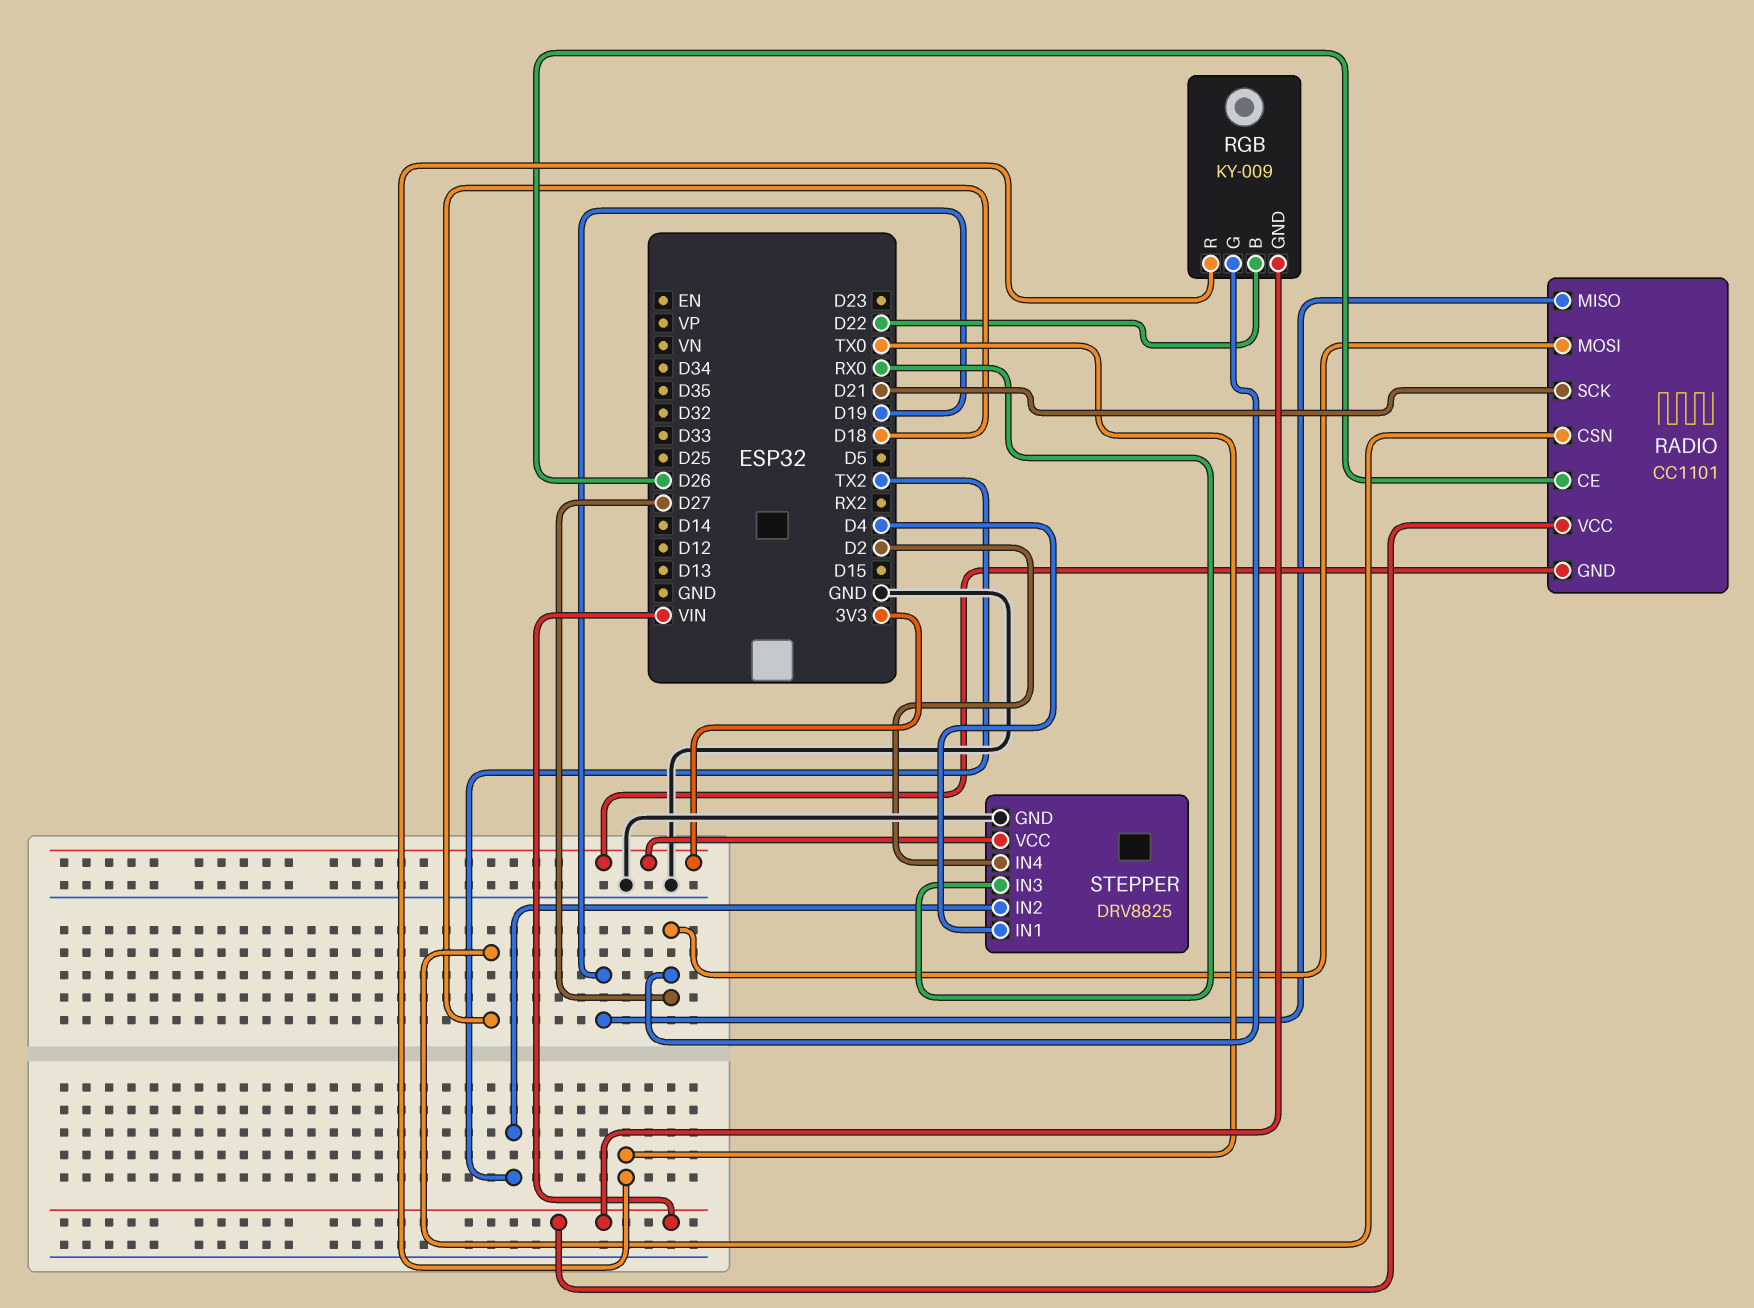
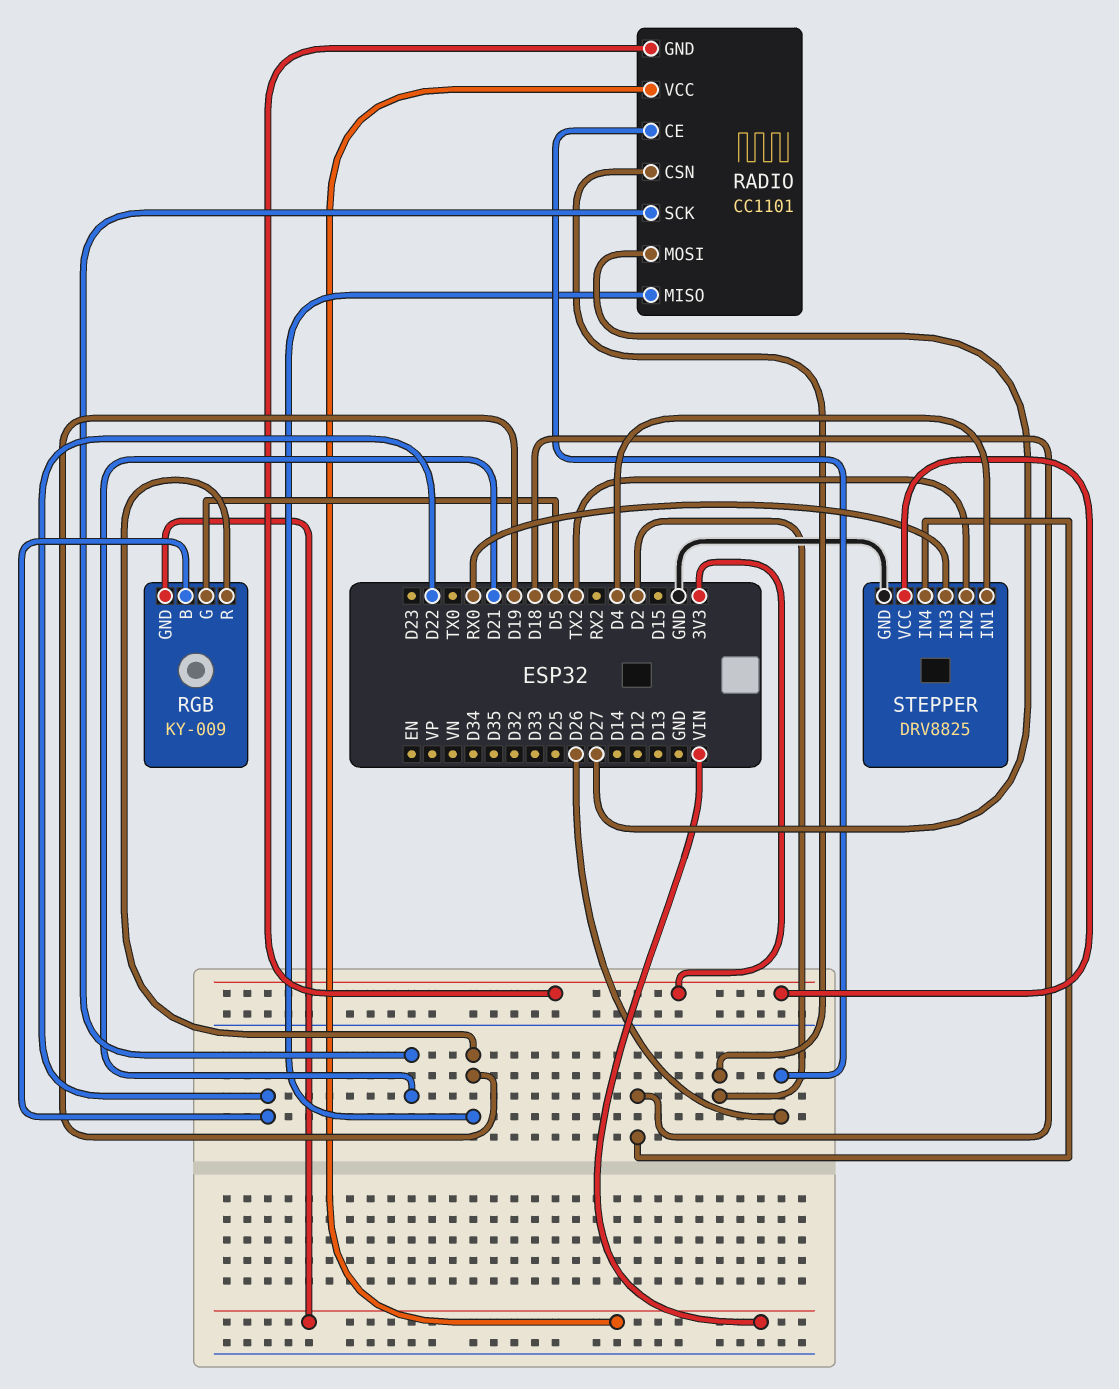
RADIO pin CSN: D18 -> D2
RGB pin G: D27 -> D5
RGB pin R: TX0 -> D19
STEPPER pin IN4: D2 -> D18

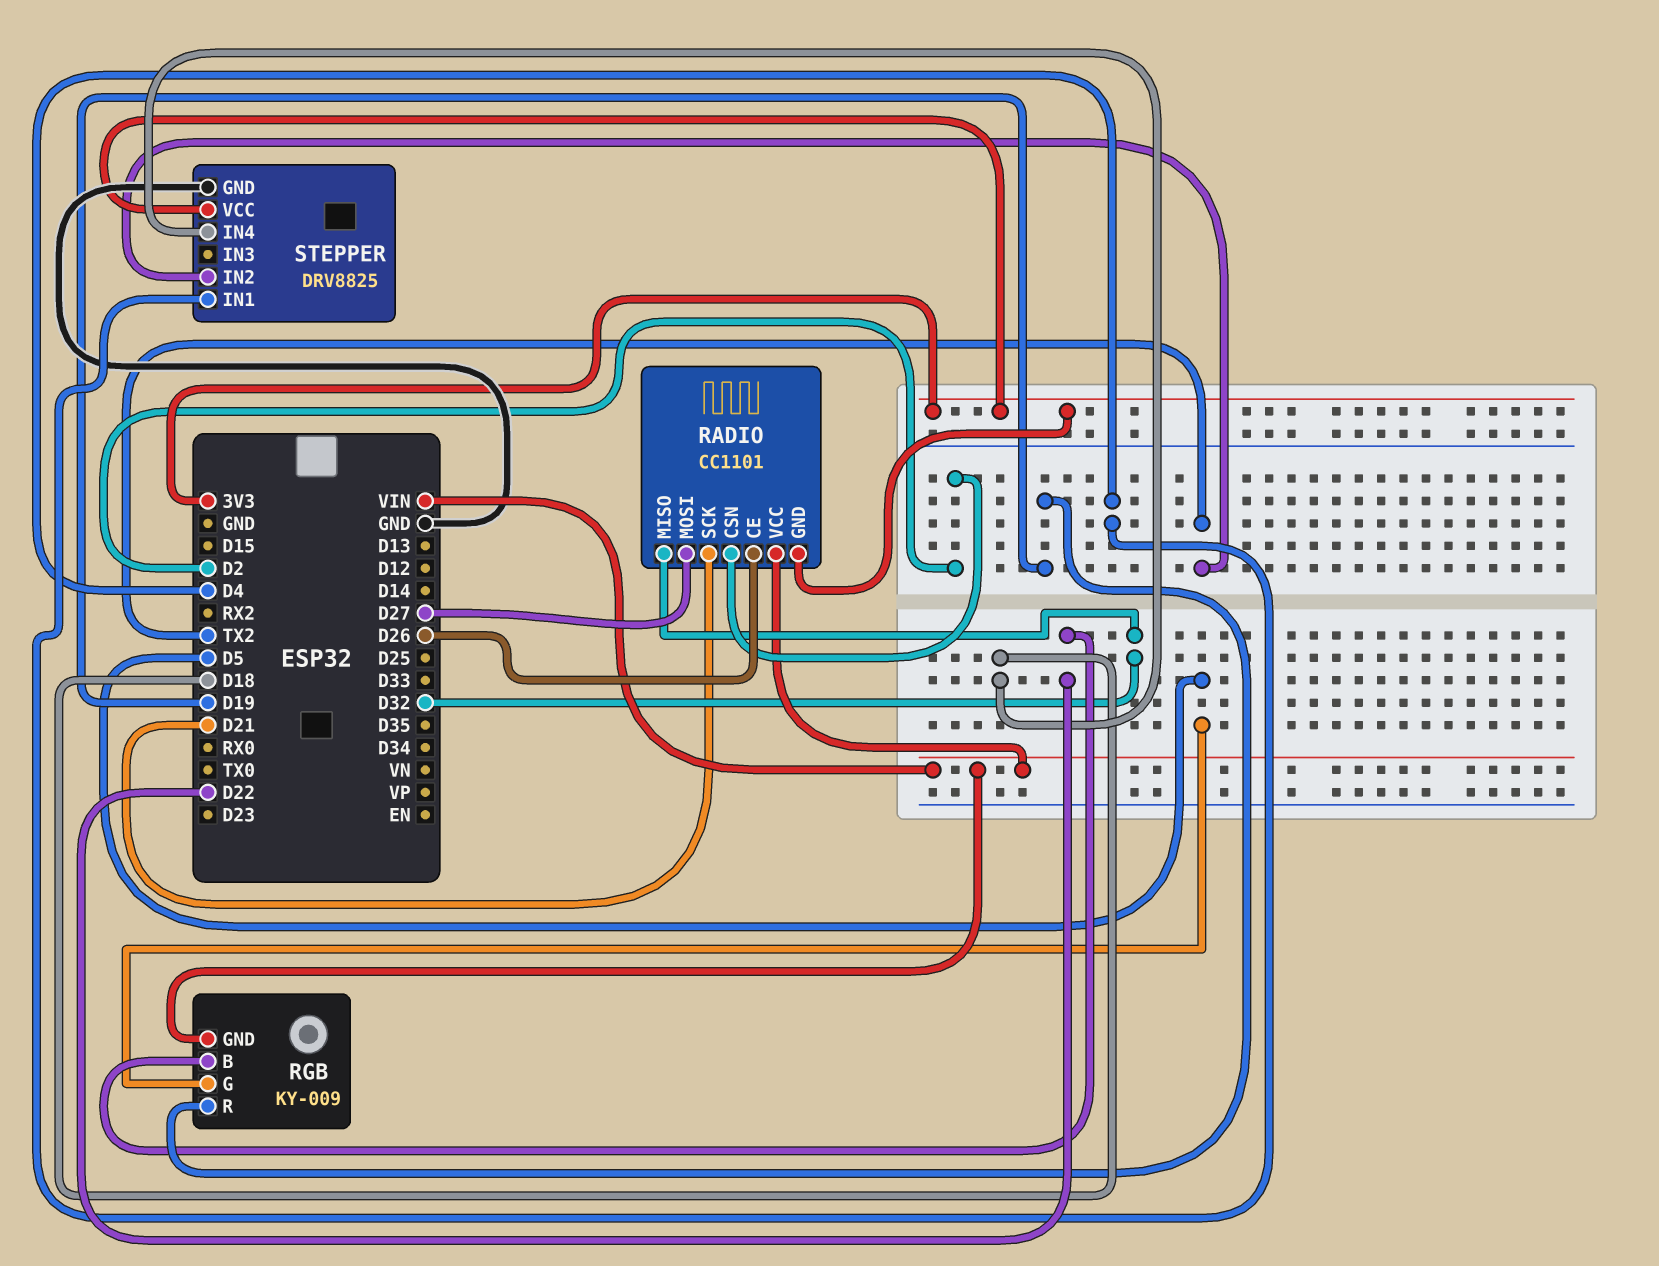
RADIO pin MISO: D19 -> D32
STEPPER pin IN3: RX0 -> none

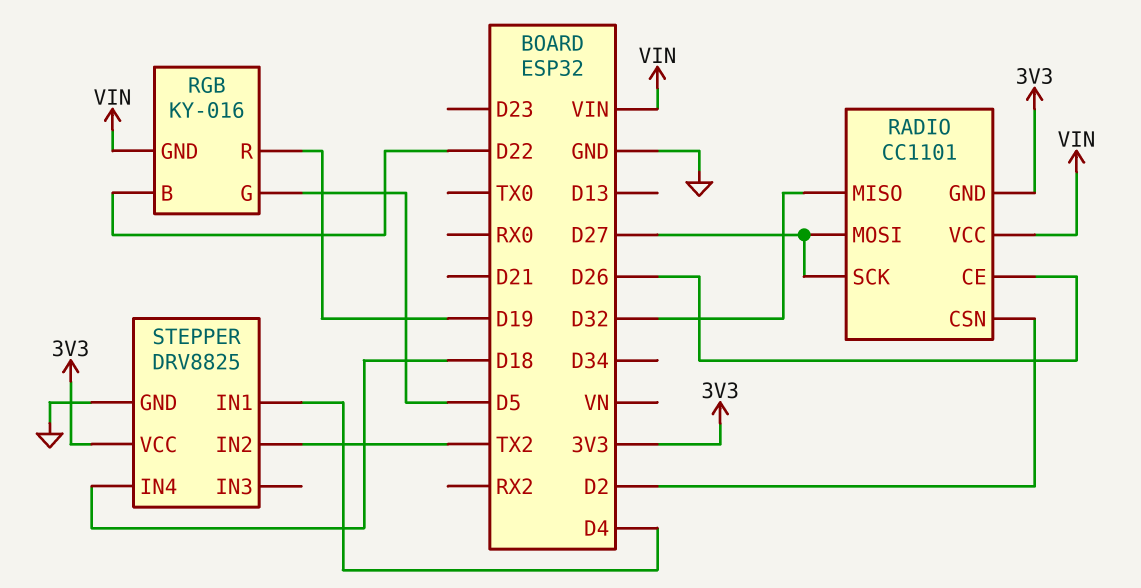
RADIO pin SCK: D21 -> D27
RGB: KY-009 -> KY-016

